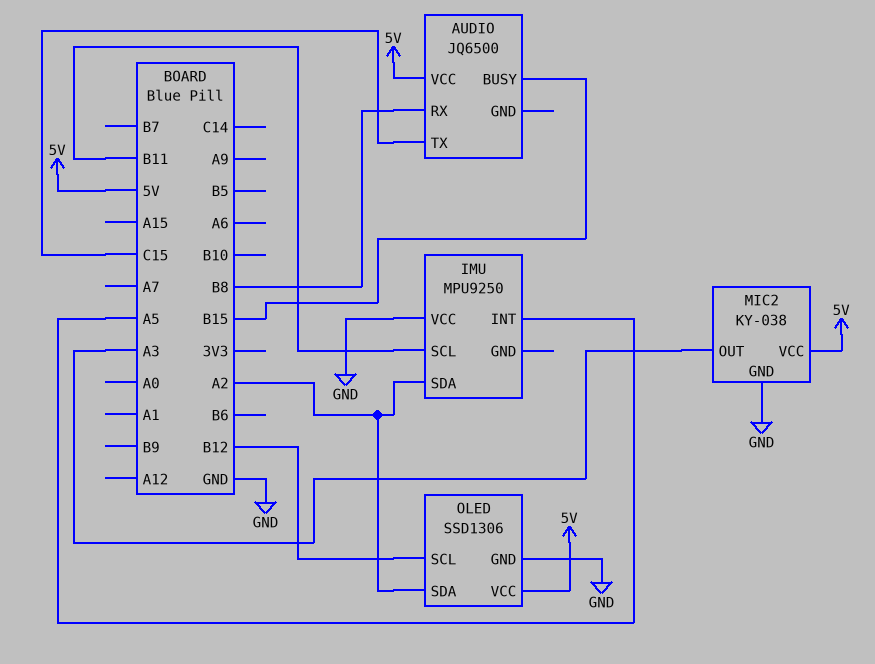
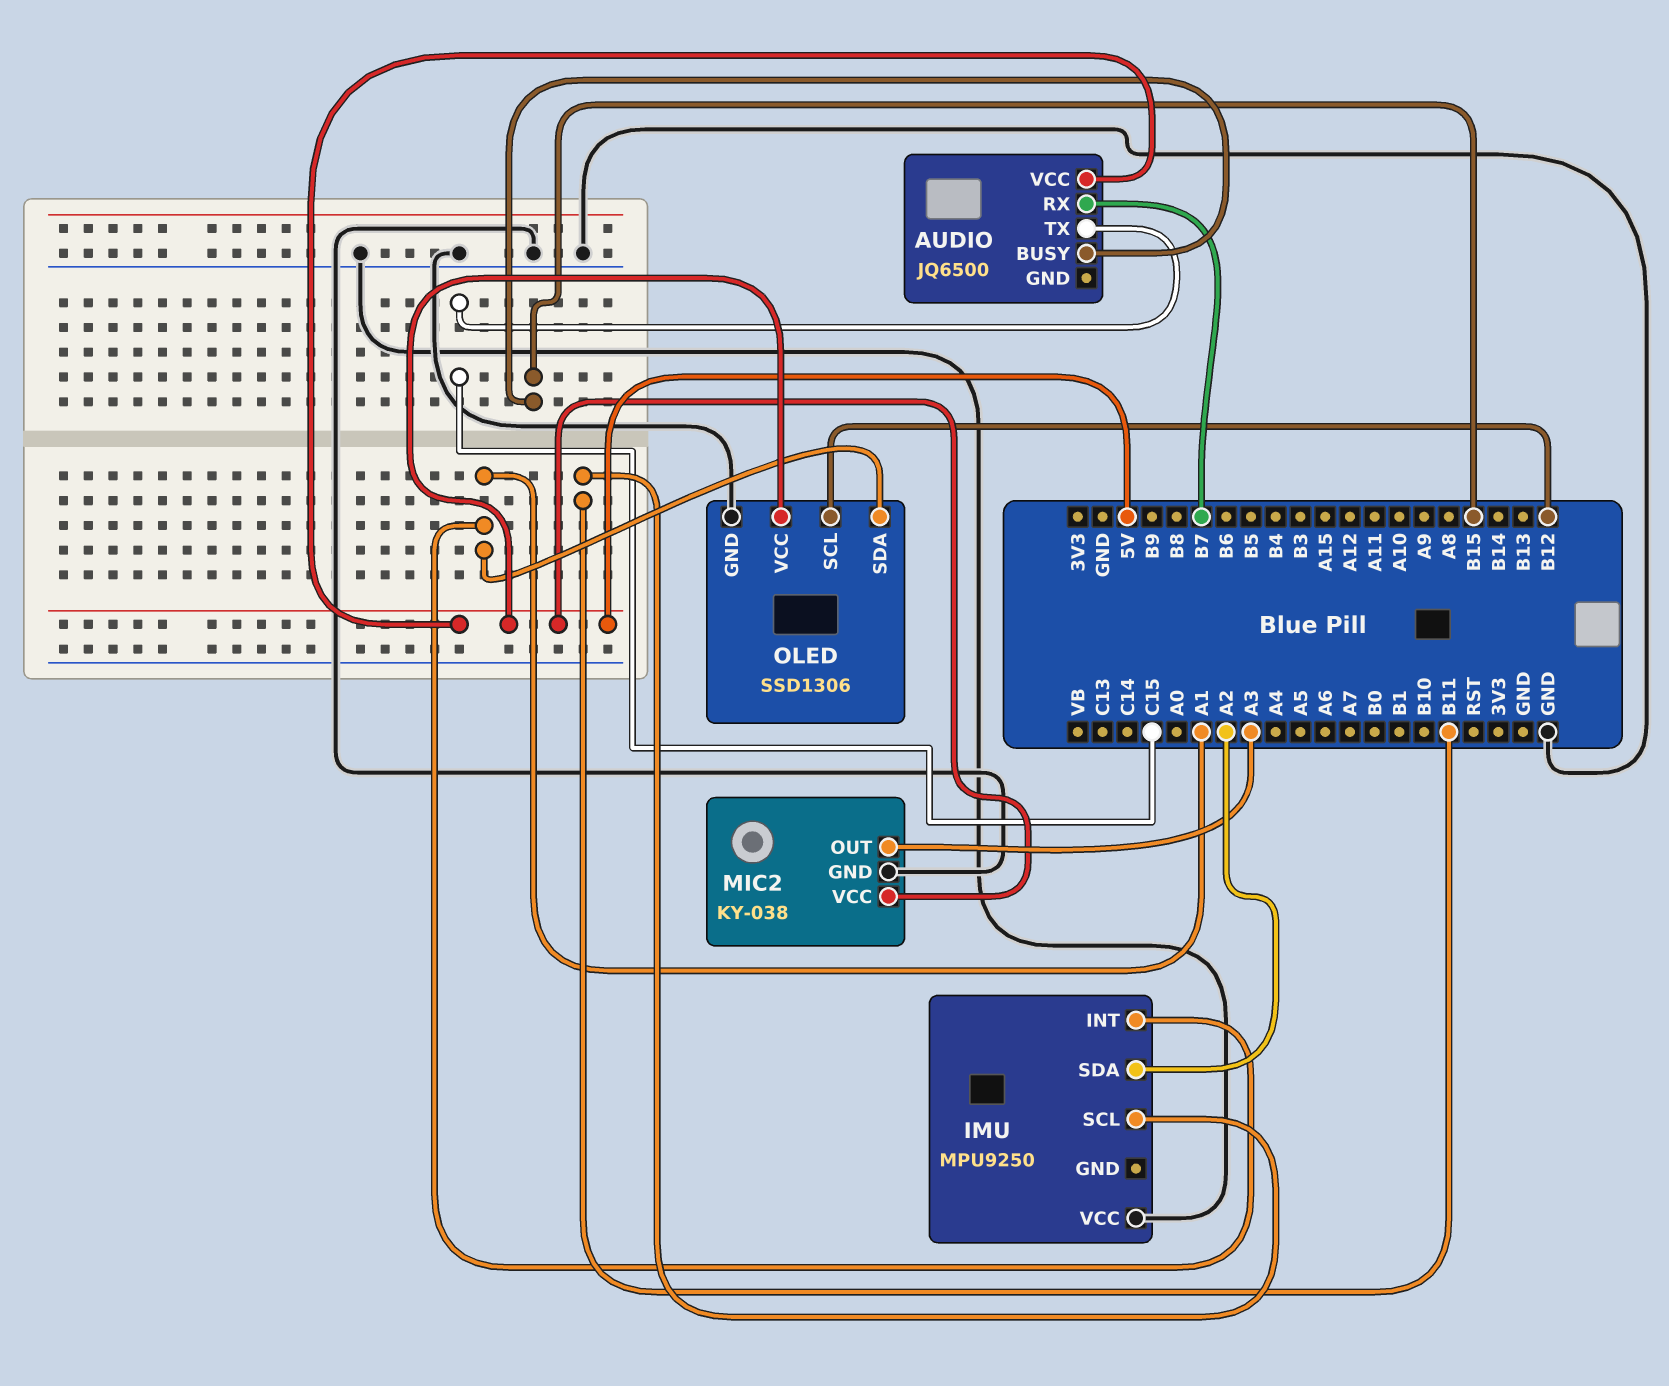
AUDIO pin RX: B8 -> B7
IMU pin INT: A5 -> A1
OLED pin SDA: A2 -> A1

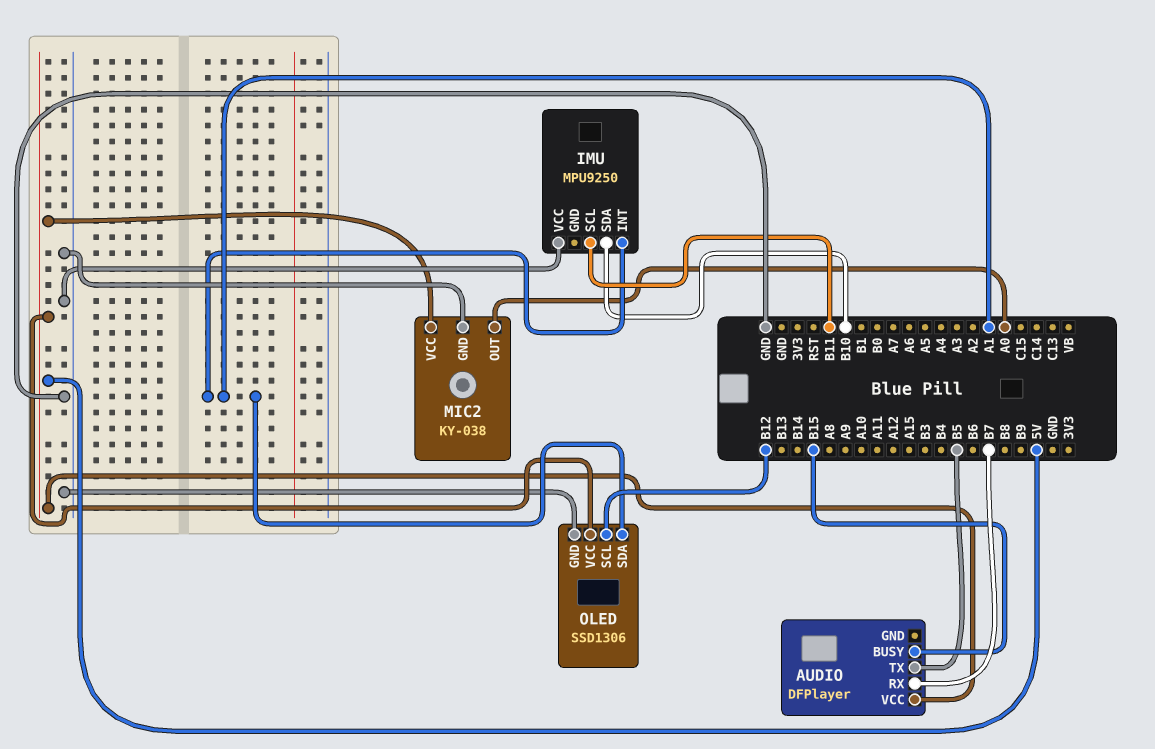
AUDIO: JQ6500 -> DFPlayer
AUDIO pin TX: C15 -> B5
IMU pin SDA: A2 -> B10
MIC2 pin OUT: A3 -> A0

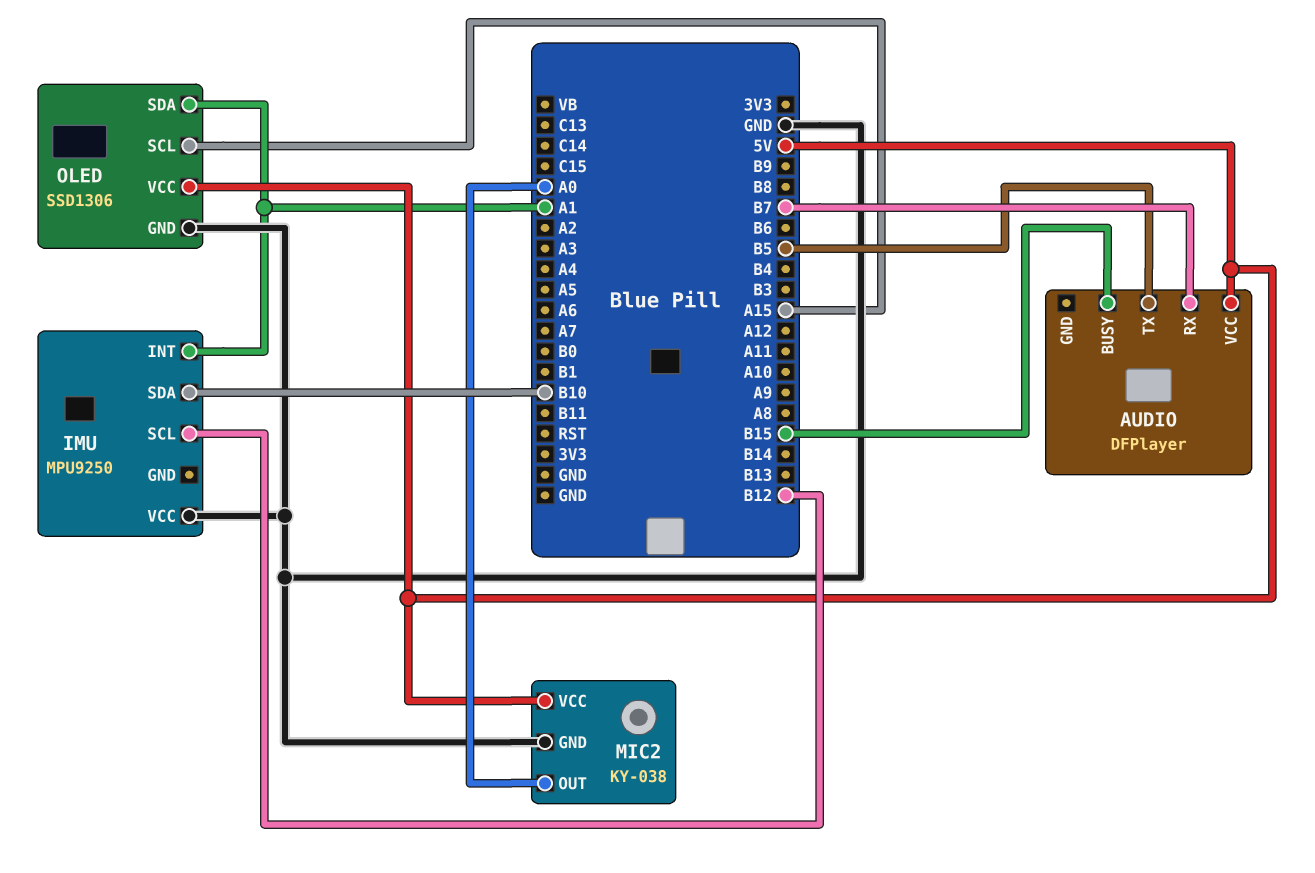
IMU pin SCL: B11 -> B12
OLED pin SCL: B12 -> A15

